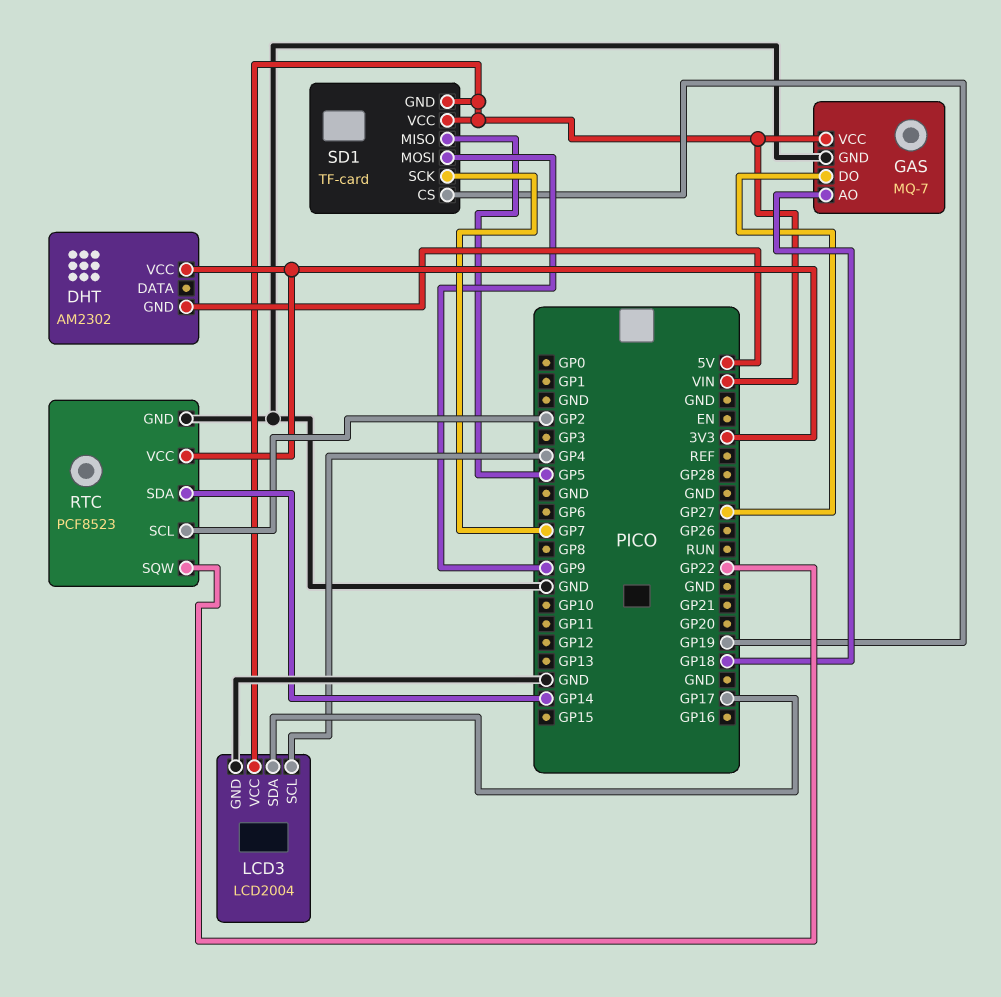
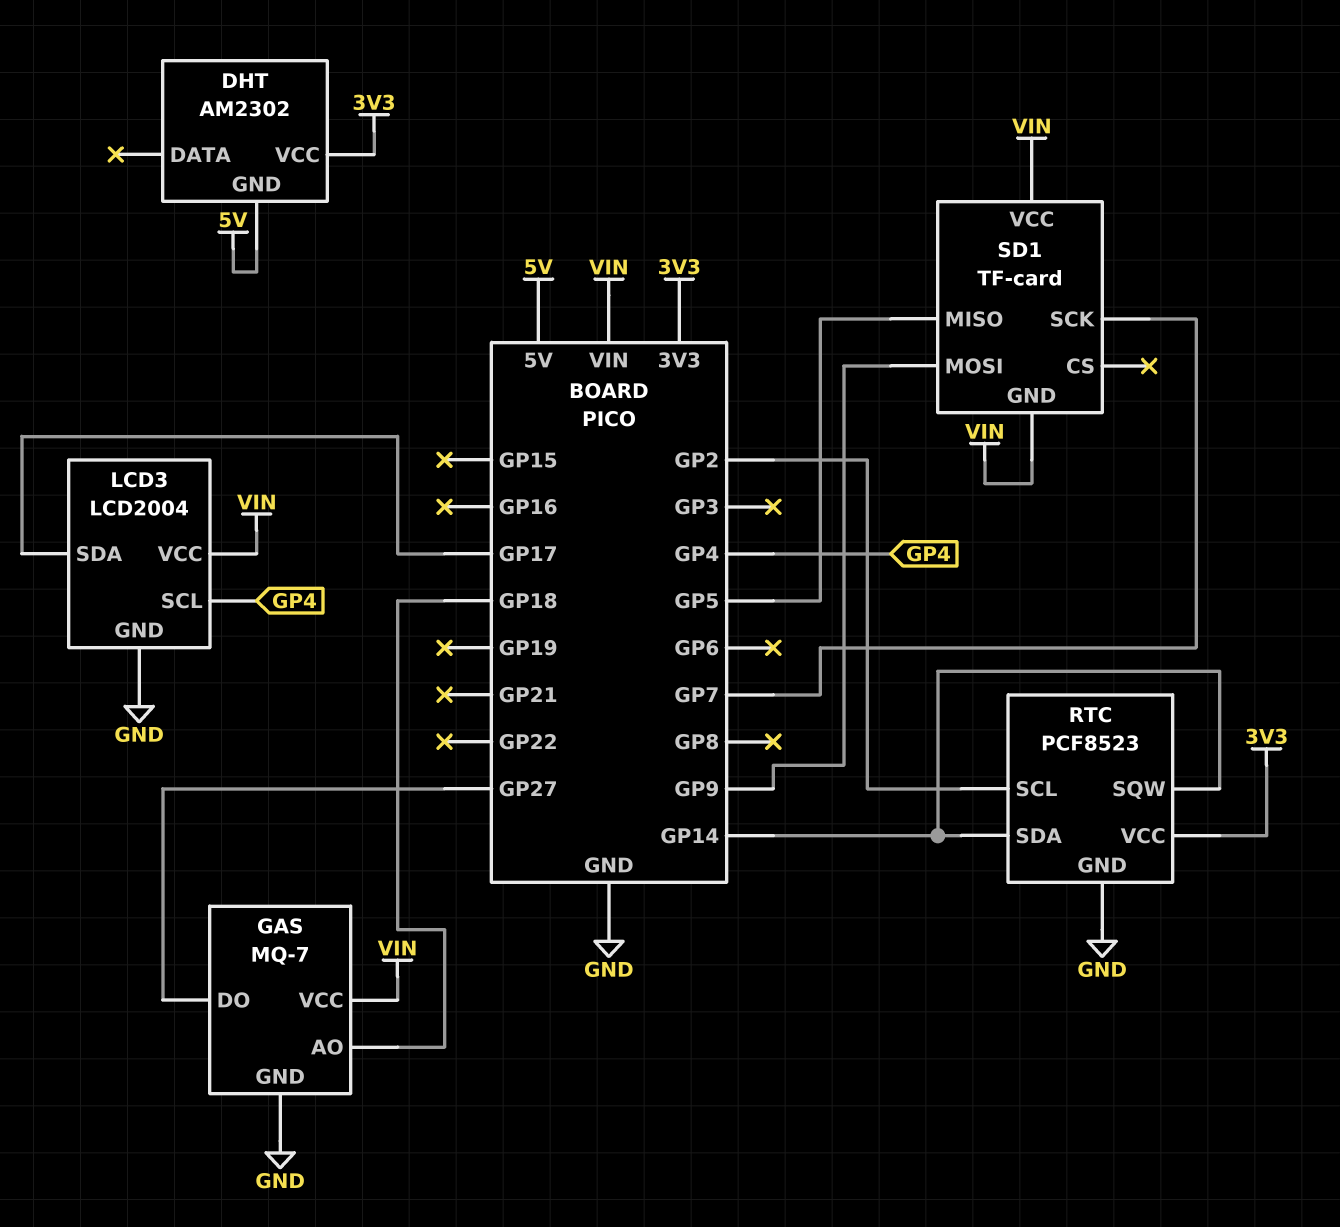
RTC pin SQW: GP22 -> GP14
SD1 pin CS: GP19 -> none

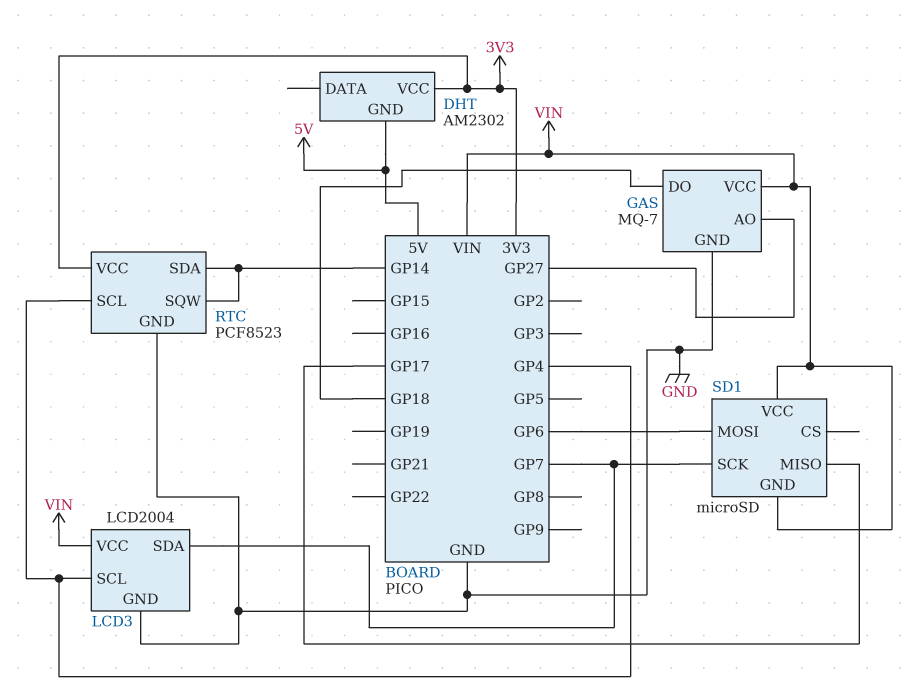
GAS pin AO: GP18 -> GP27
GAS pin DO: GP27 -> GP18
LCD3 pin SDA: GP17 -> GP7
RTC pin SCL: GP2 -> GP4
SD1: TF-card -> microSD
SD1 pin MISO: GP5 -> GP17
SD1 pin MOSI: GP9 -> GP6

